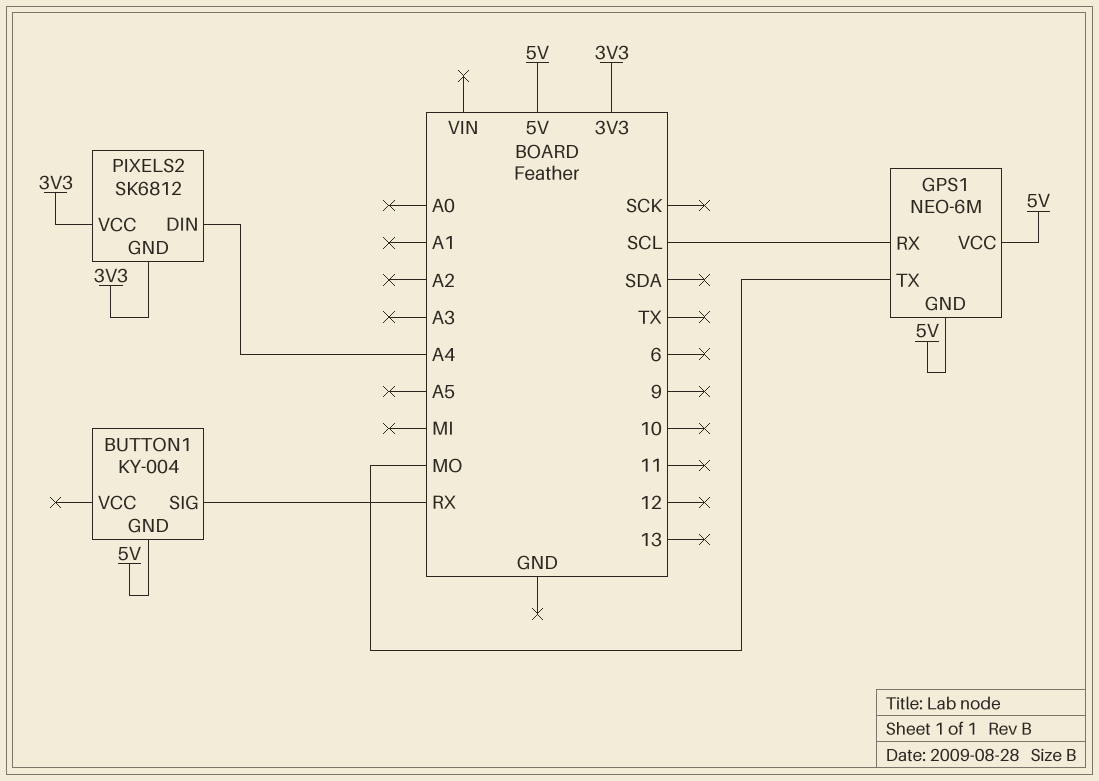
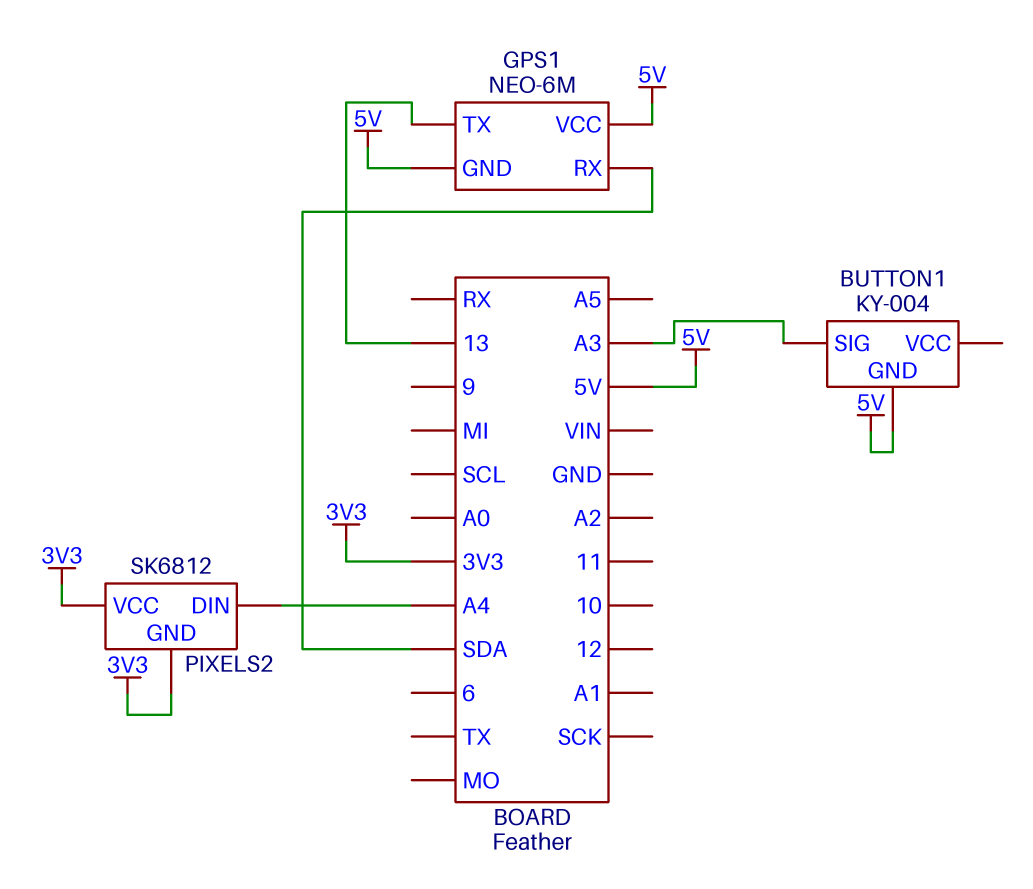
BUTTON1 pin SIG: RX -> A3
GPS1 pin RX: SCL -> SDA
GPS1 pin TX: MO -> 13

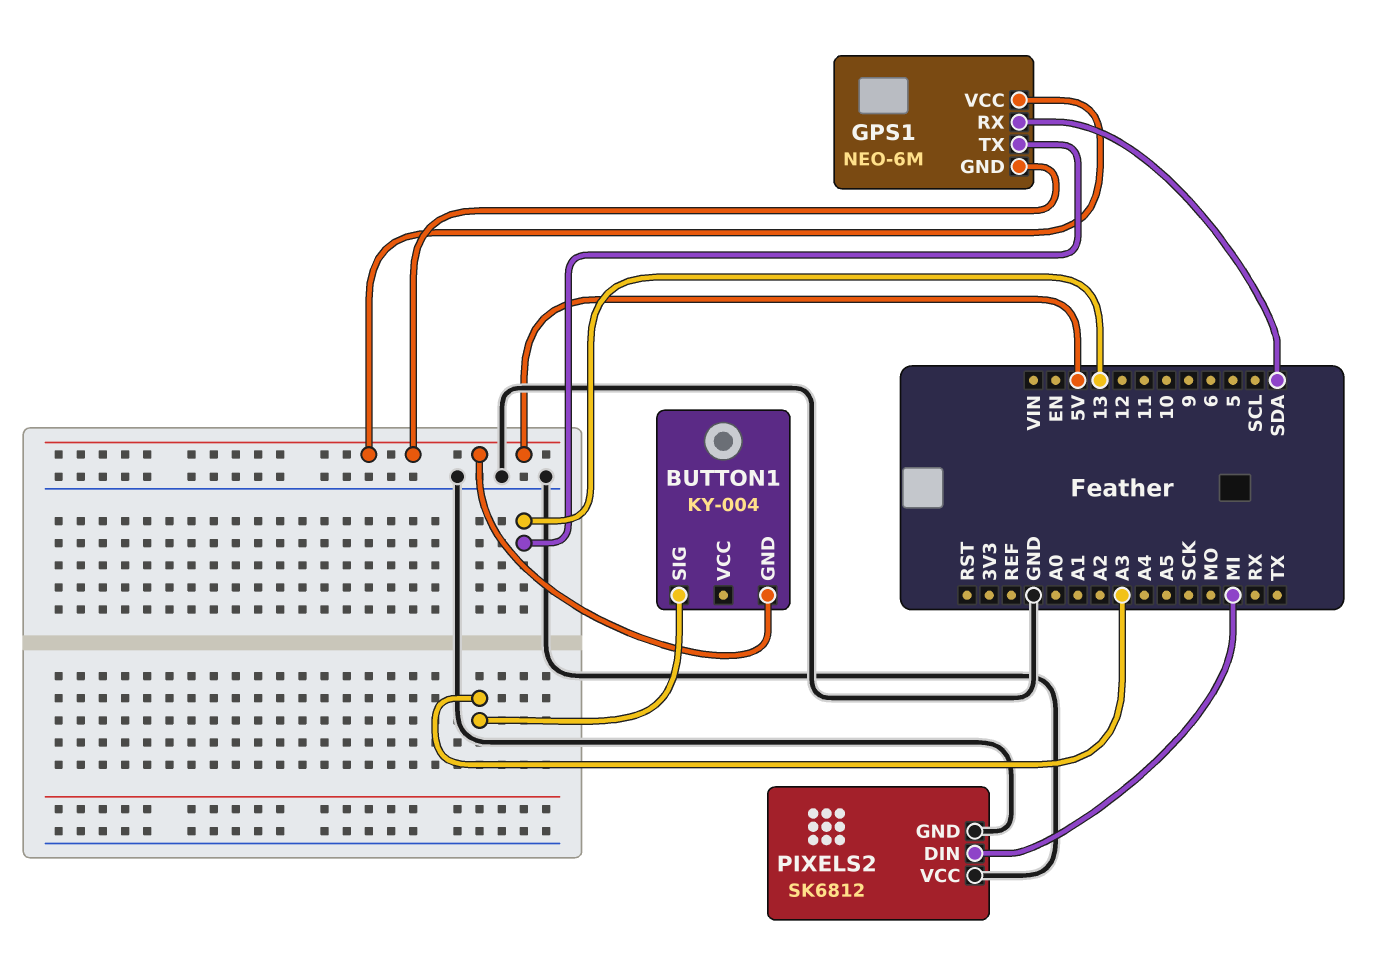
PIXELS2 pin DIN: A4 -> MI
PIXELS2 pin GND: 3V3 -> GND
PIXELS2 pin VCC: 3V3 -> GND

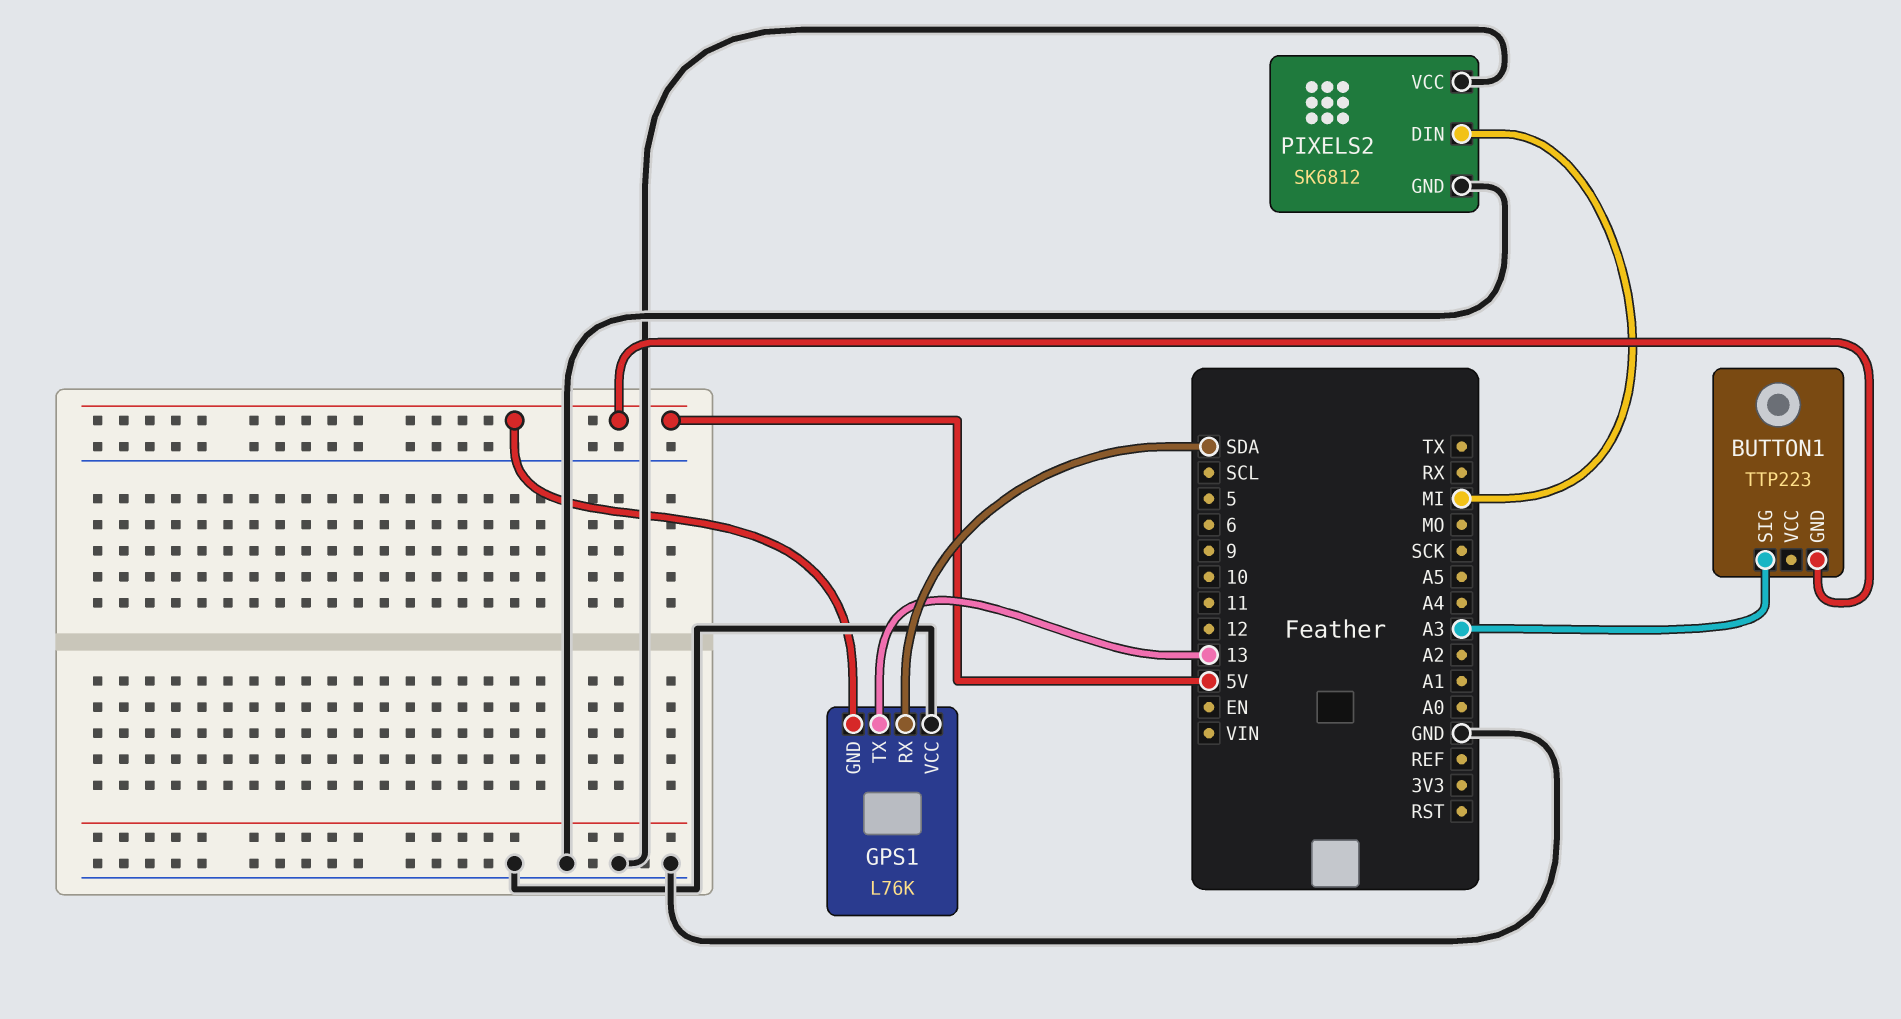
BUTTON1: KY-004 -> TTP223
GPS1: NEO-6M -> L76K
GPS1 pin VCC: 5V -> GND

